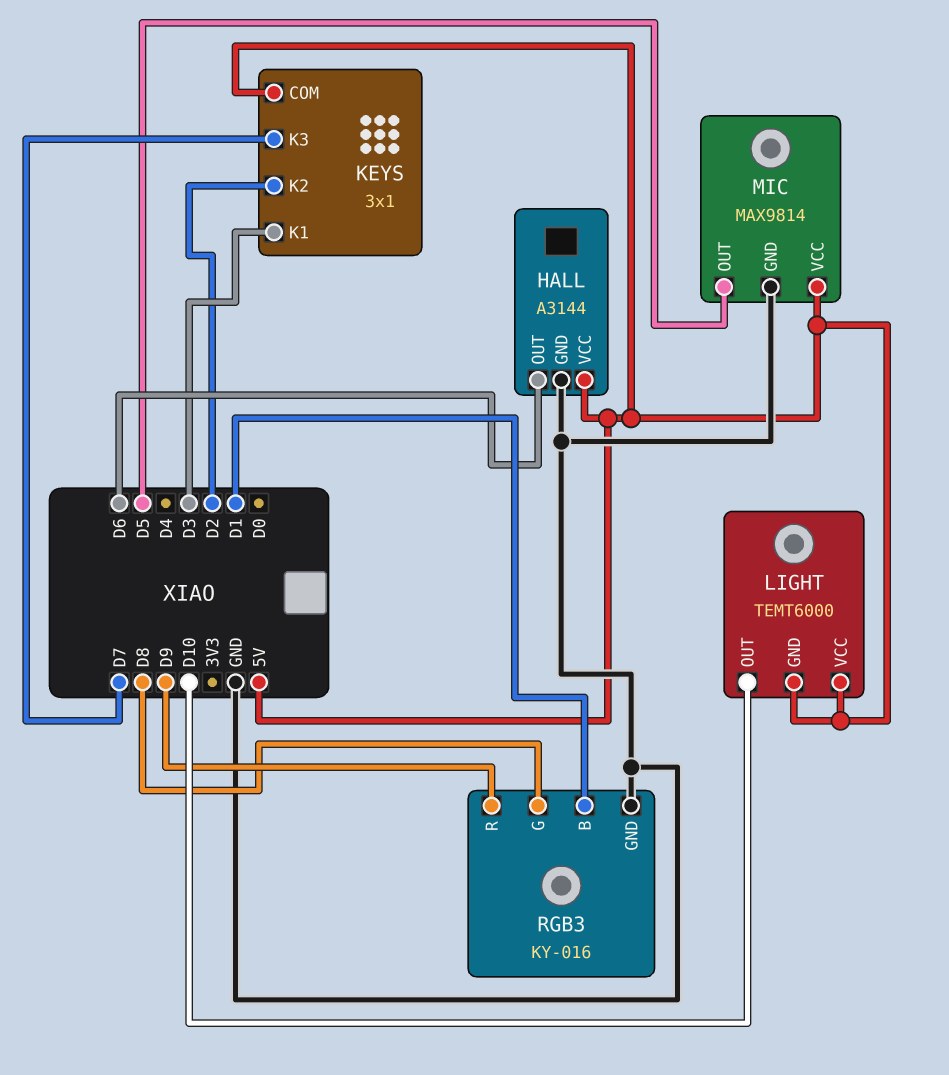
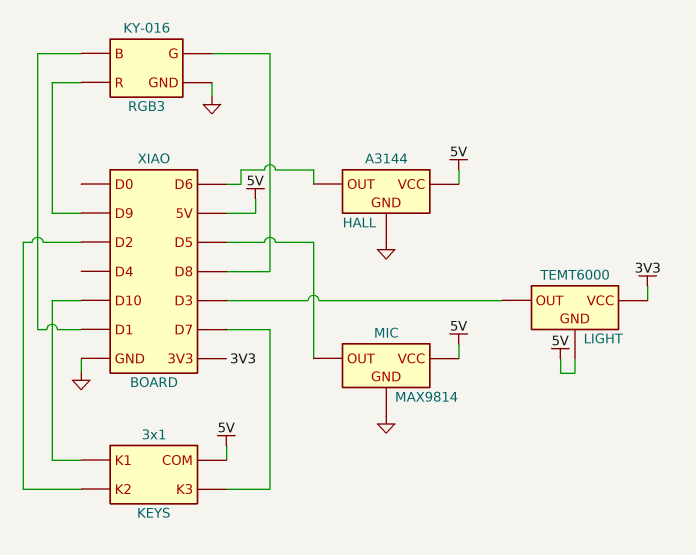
KEYS pin K1: D3 -> D10
LIGHT pin OUT: D10 -> D3
LIGHT pin VCC: 5V -> 3V3

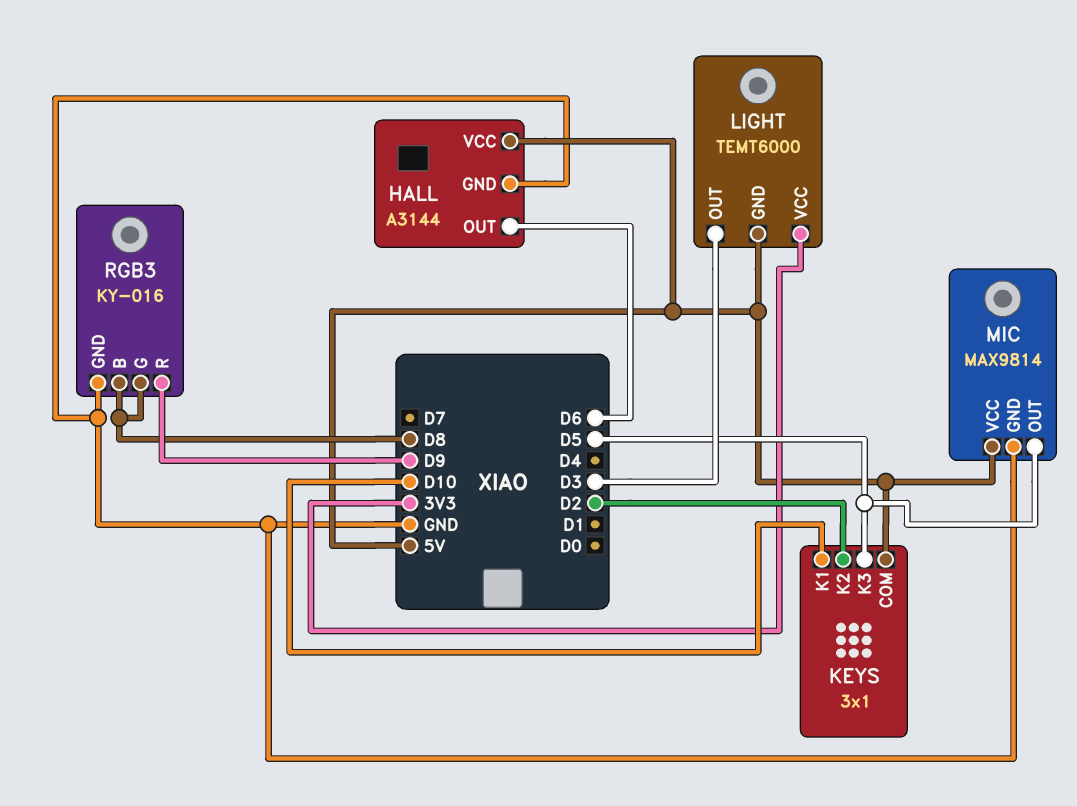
KEYS pin K3: D7 -> D5
RGB3 pin B: D1 -> D8

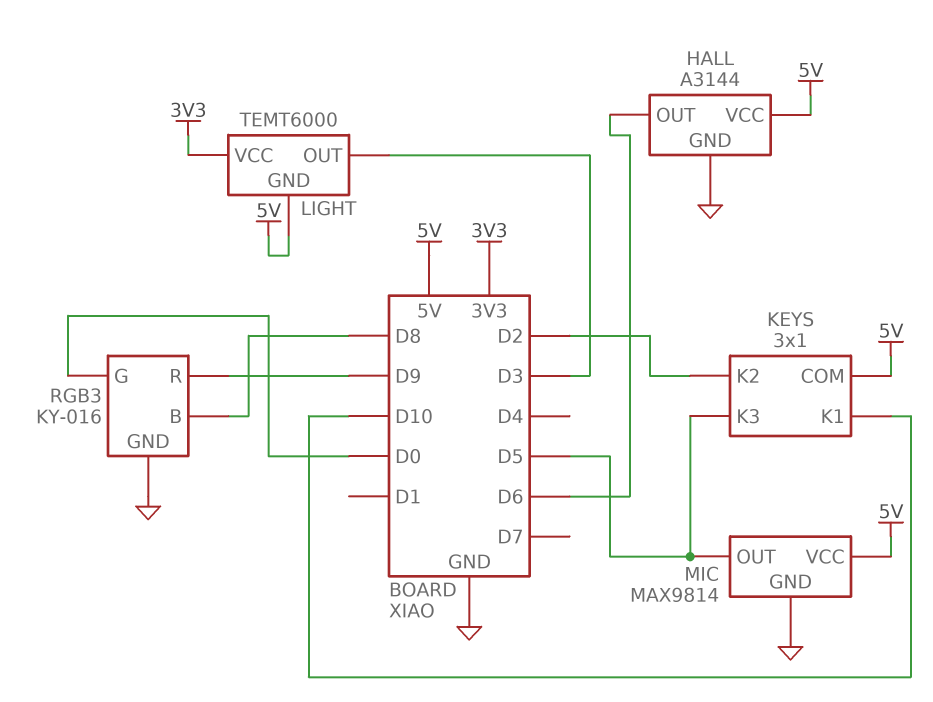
RGB3 pin G: D8 -> D0

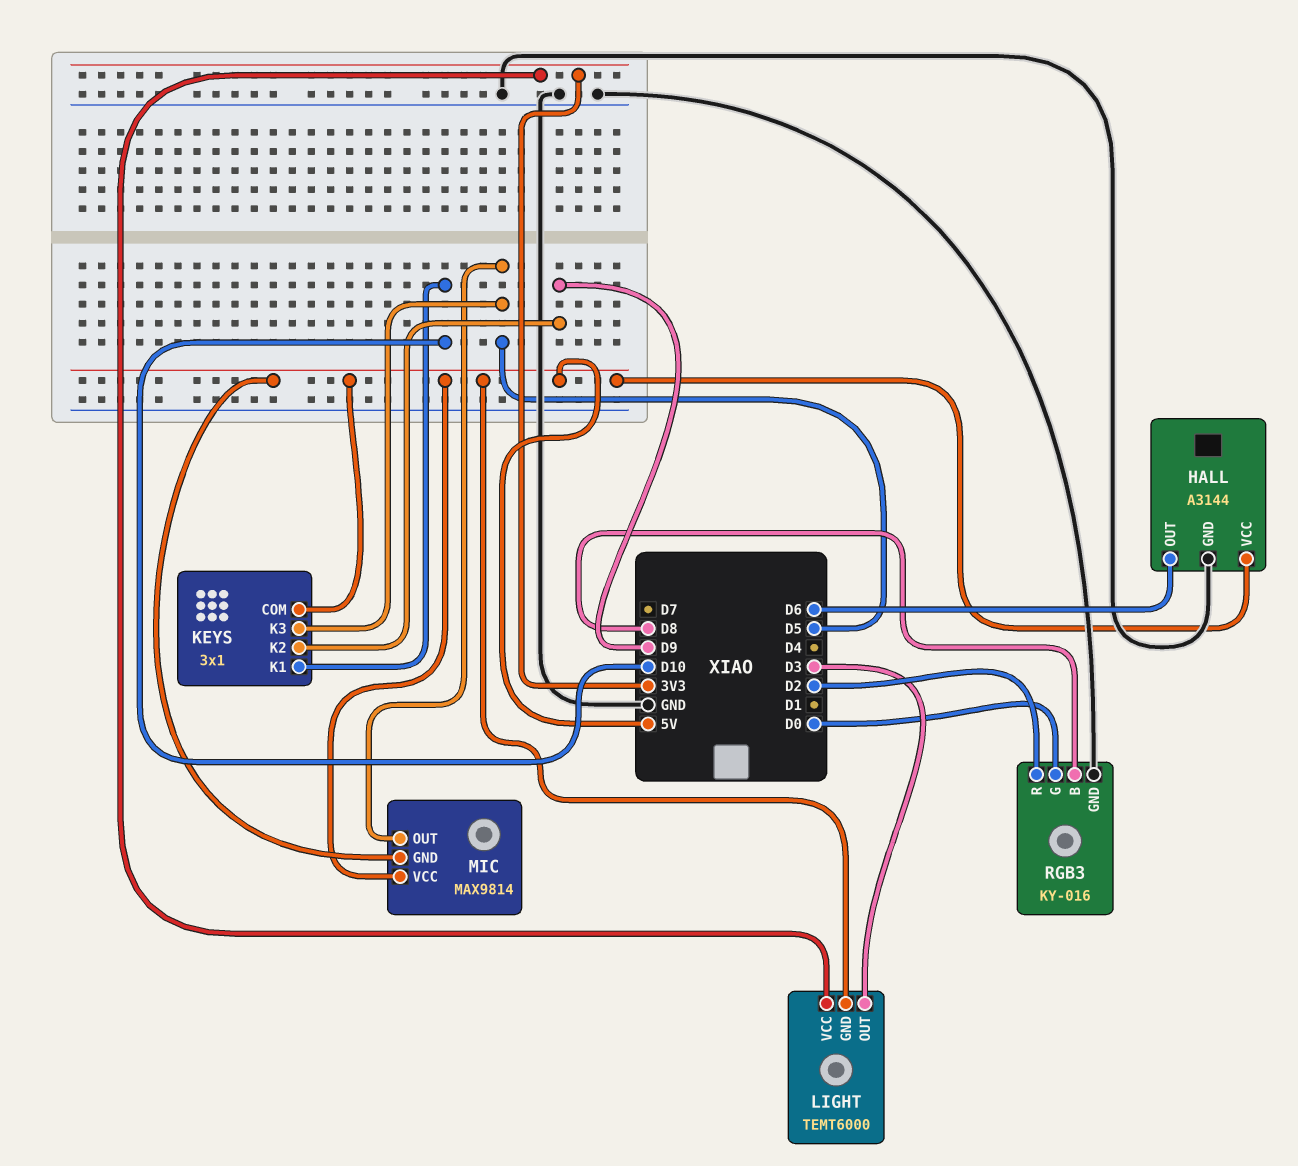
KEYS pin K2: D2 -> D9
MIC pin GND: GND -> 5V
RGB3 pin R: D9 -> D2

